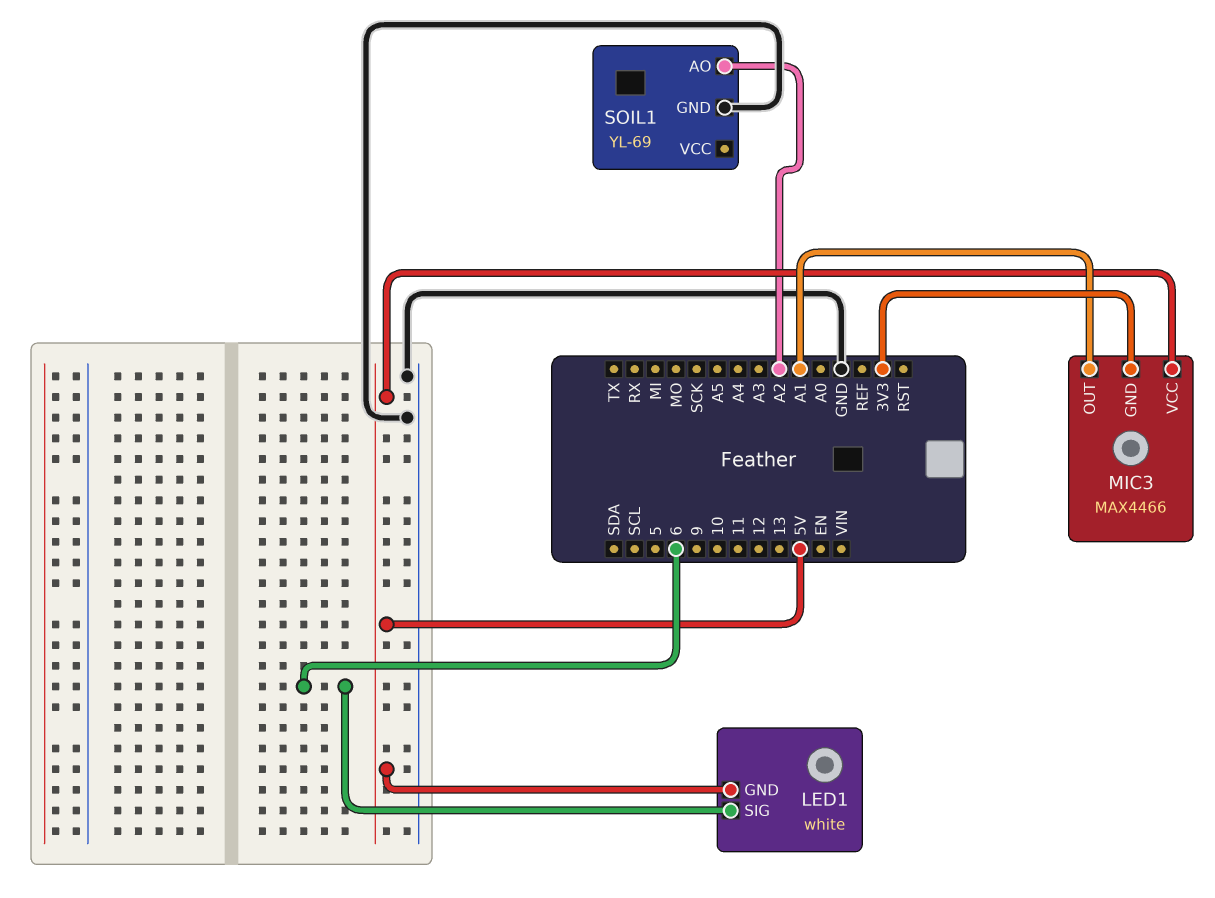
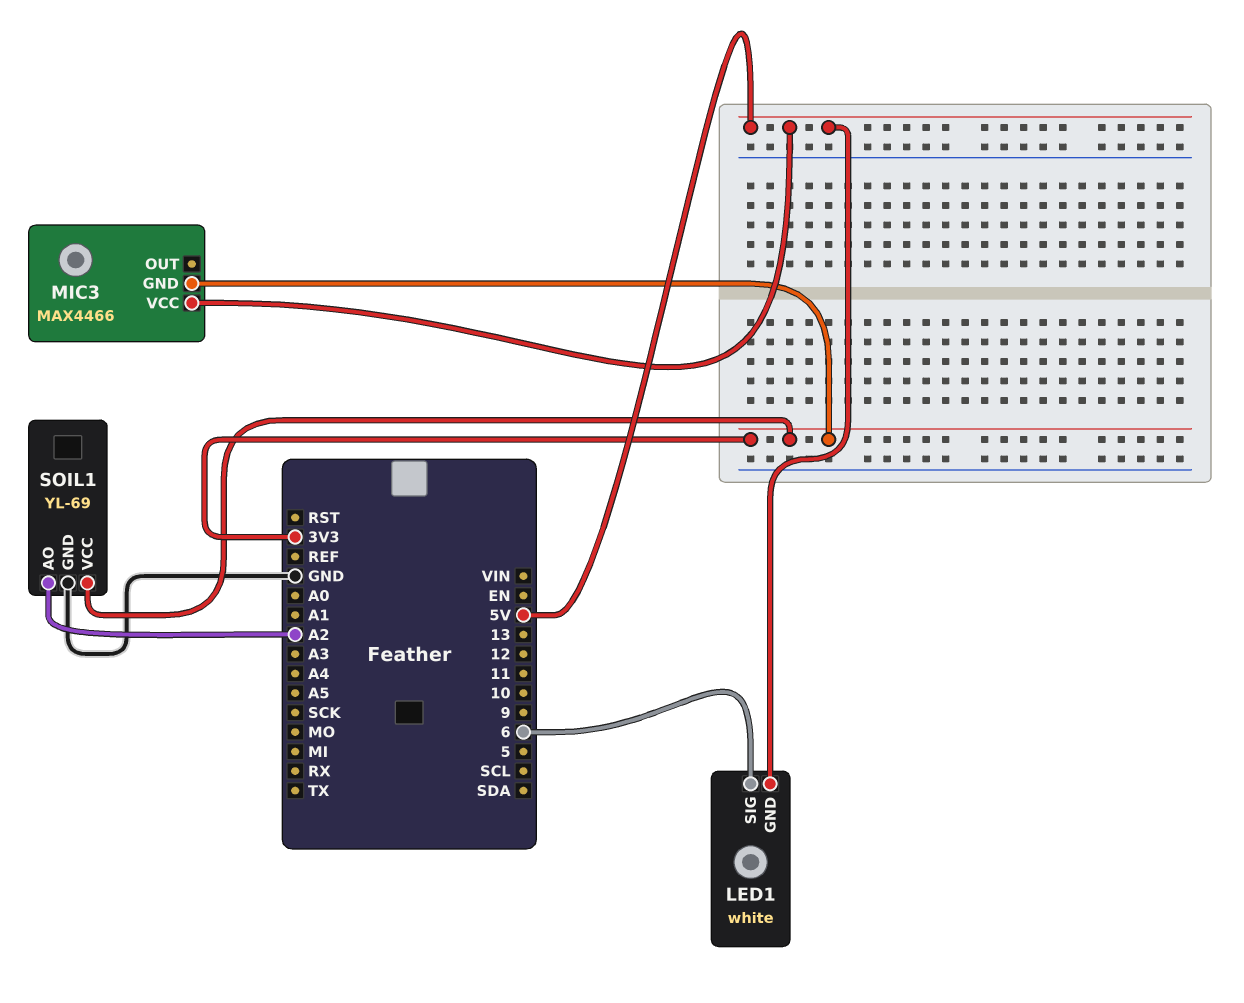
MIC3 pin OUT: A1 -> none
SOIL1 pin VCC: none -> 3V3

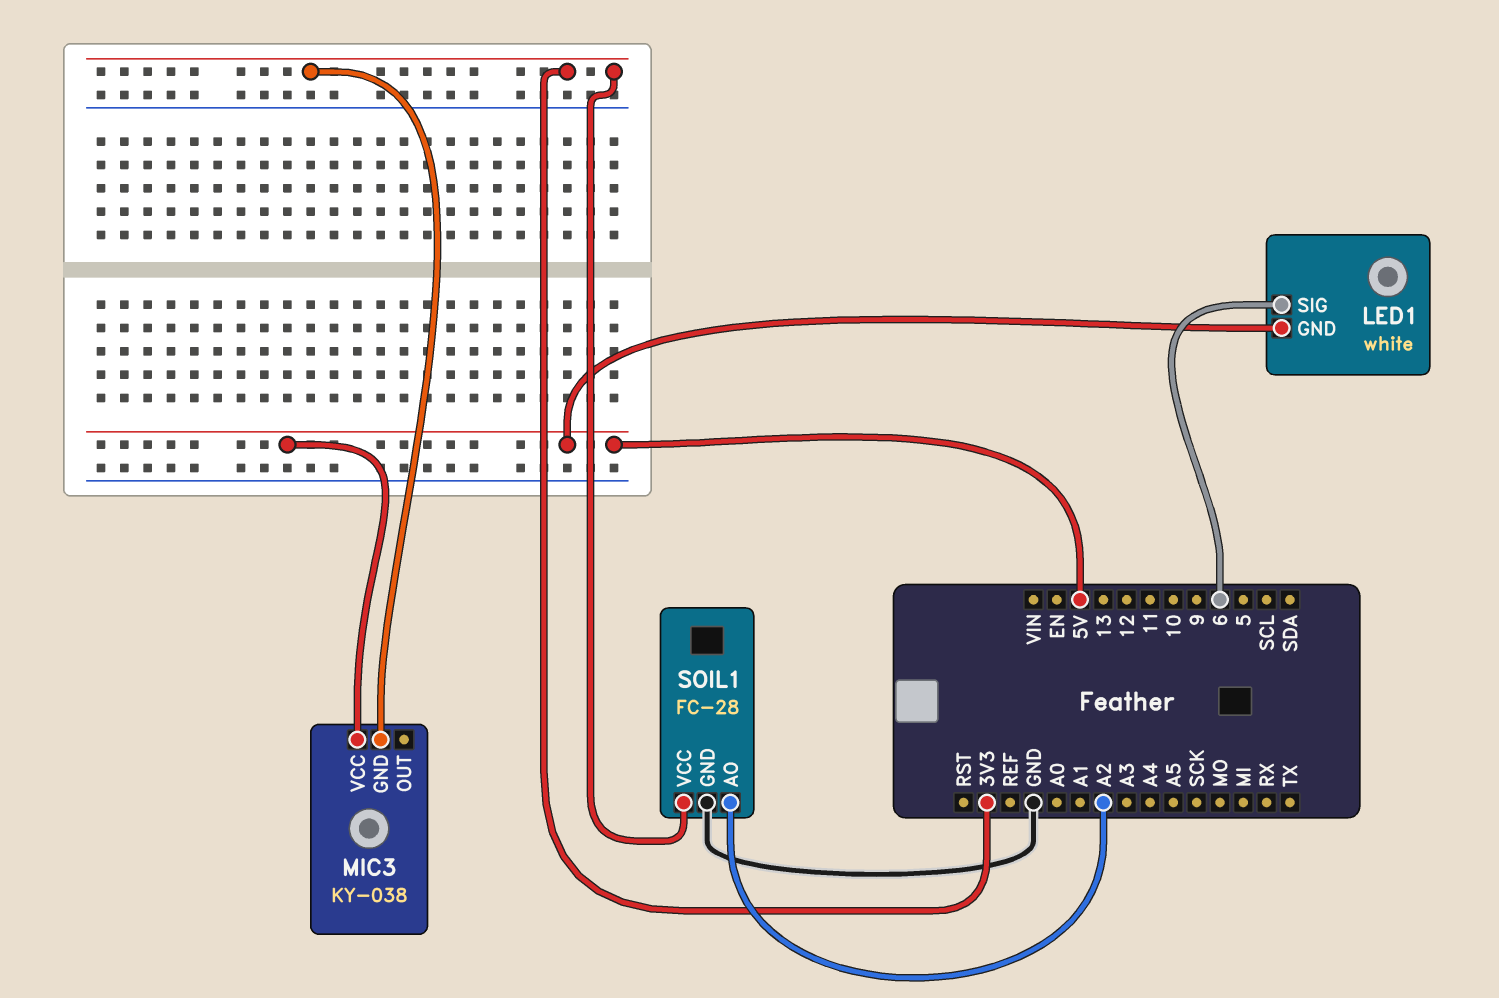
MIC3: MAX4466 -> KY-038
SOIL1: YL-69 -> FC-28

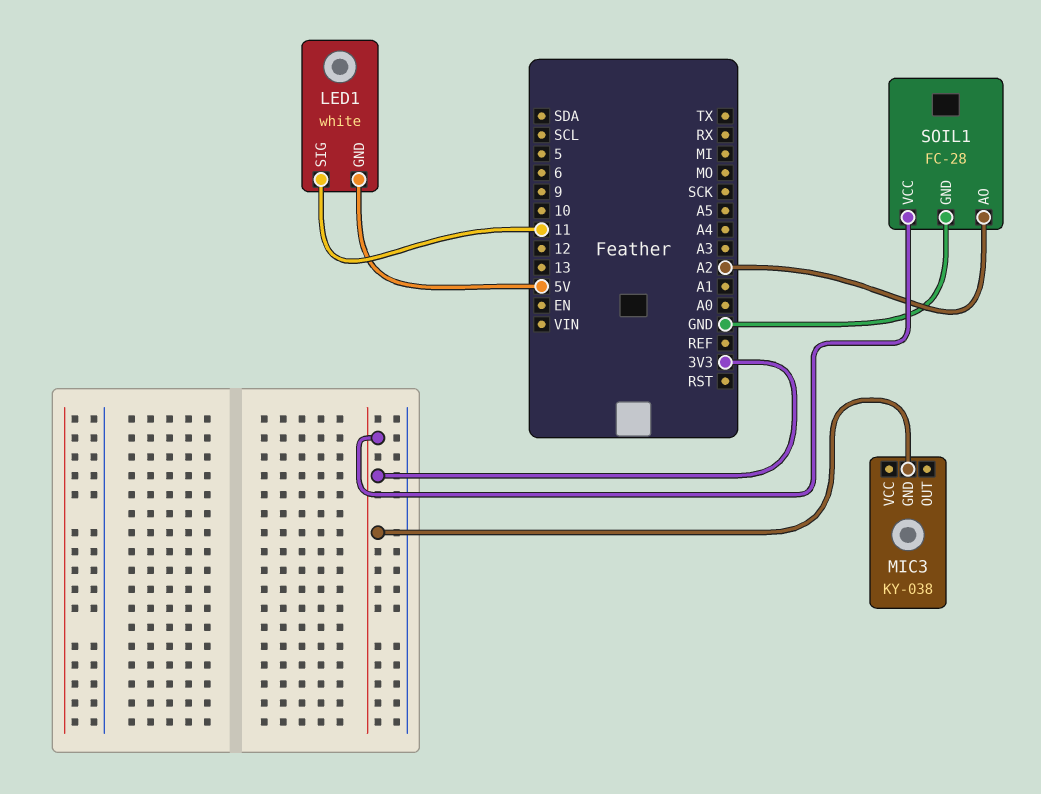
LED1 pin SIG: 6 -> 11
MIC3 pin VCC: 5V -> none

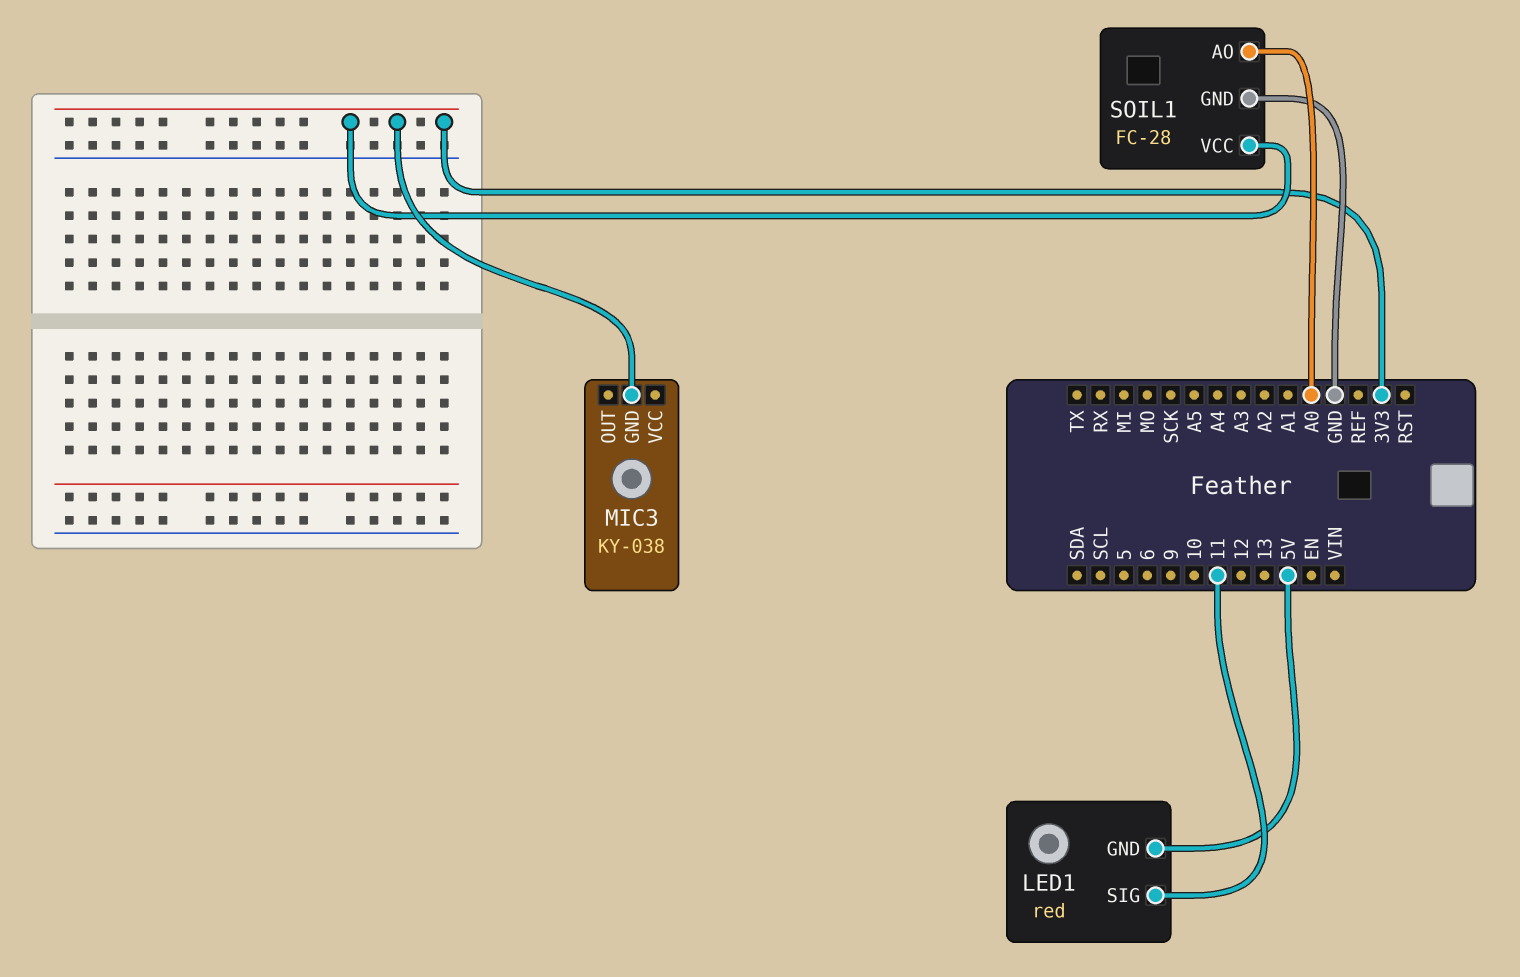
LED1: white -> red
SOIL1 pin AO: A2 -> A0

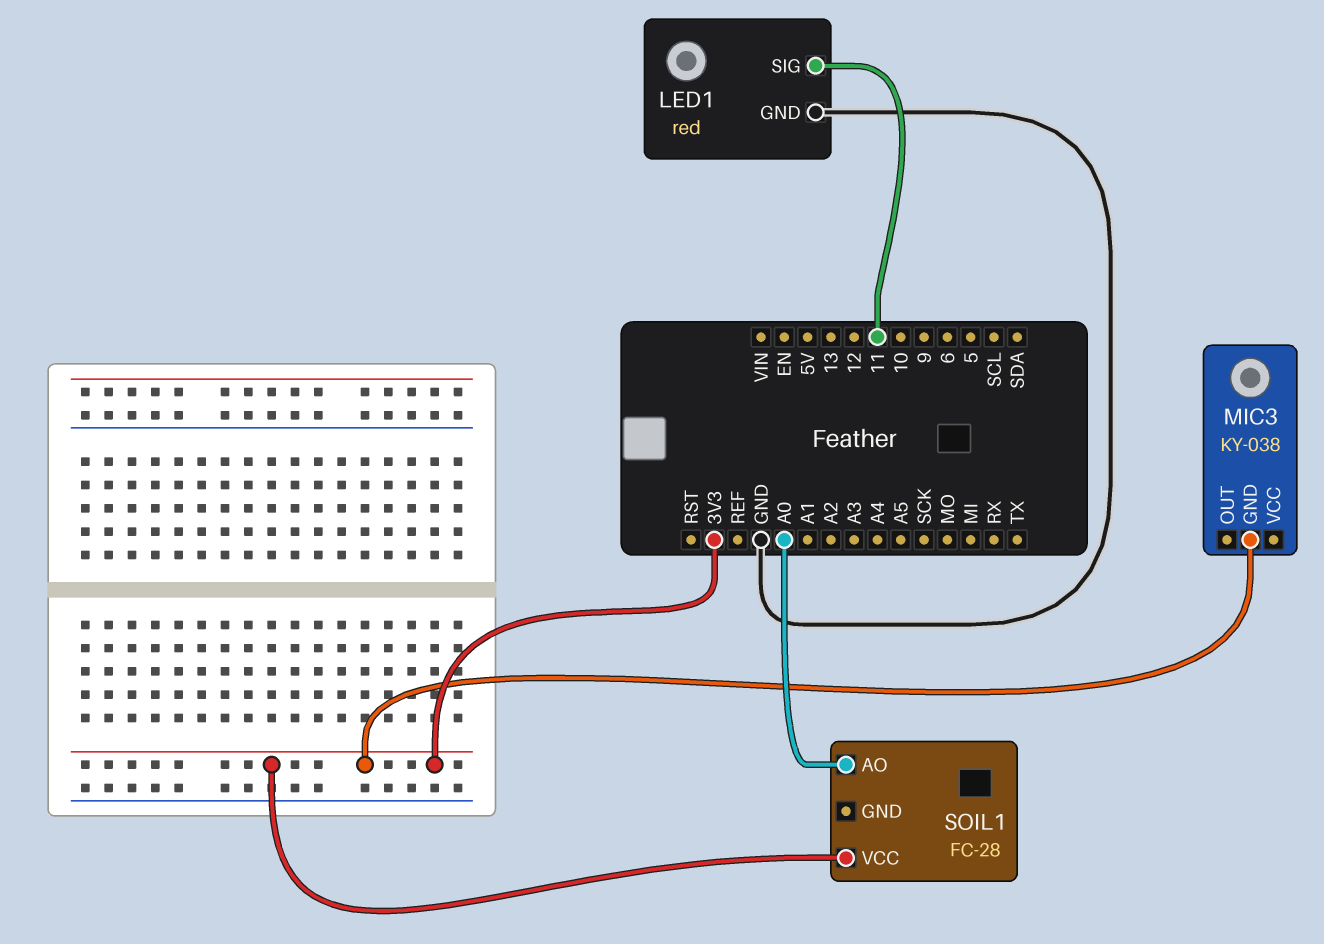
LED1 pin GND: 5V -> GND
SOIL1 pin GND: GND -> none

